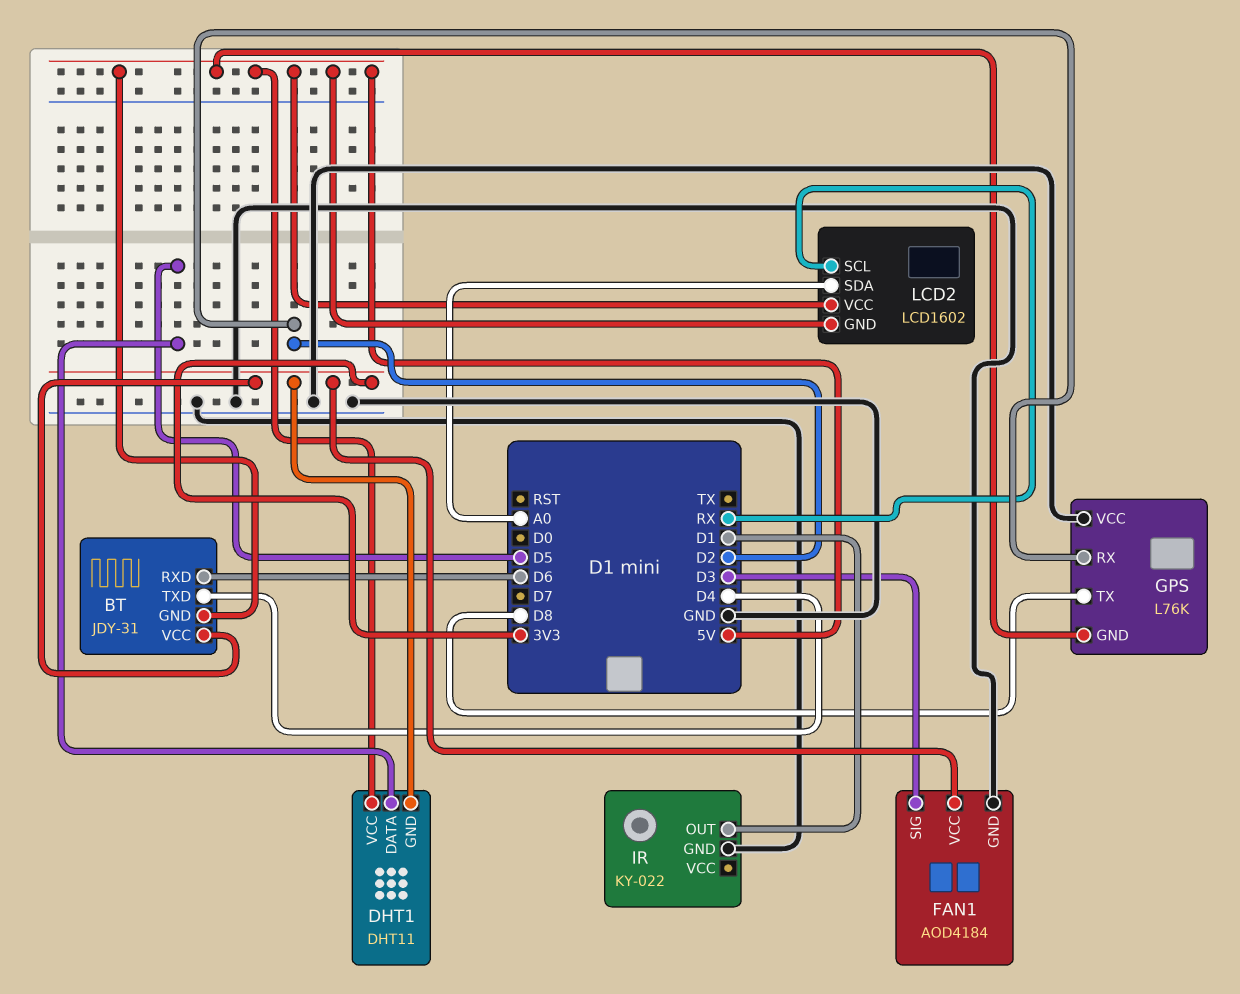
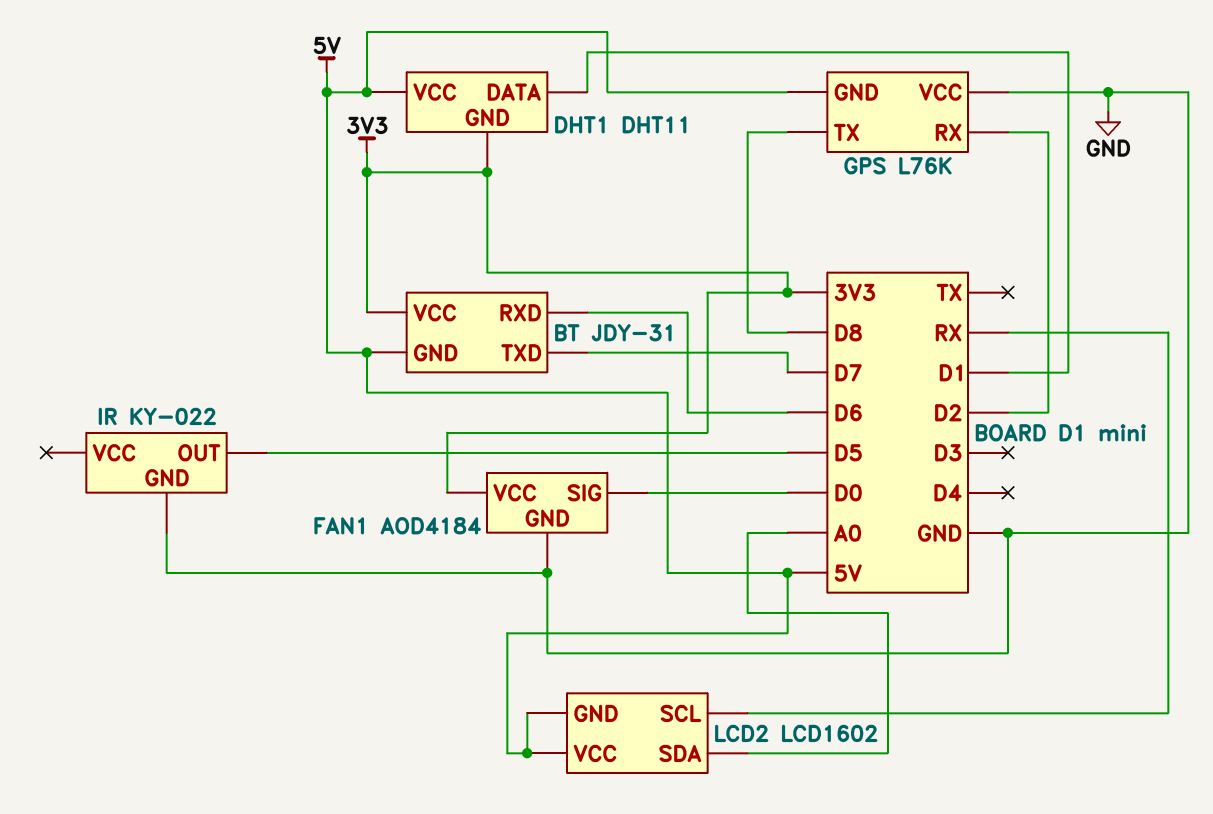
BT pin TXD: D4 -> D7
DHT1 pin DATA: D5 -> D1
FAN1 pin SIG: D3 -> D0
IR pin OUT: D1 -> D5

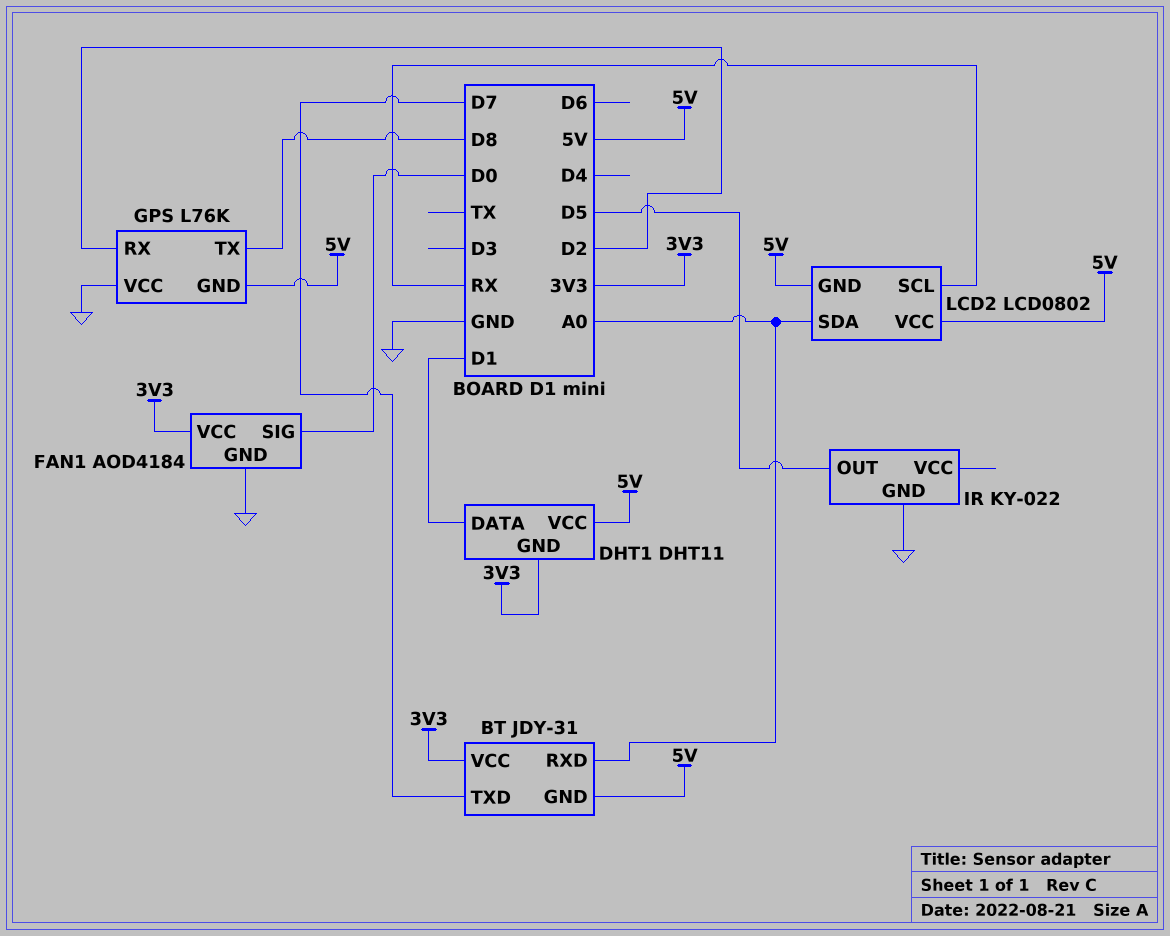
BT pin RXD: D6 -> A0
LCD2: LCD1602 -> LCD0802

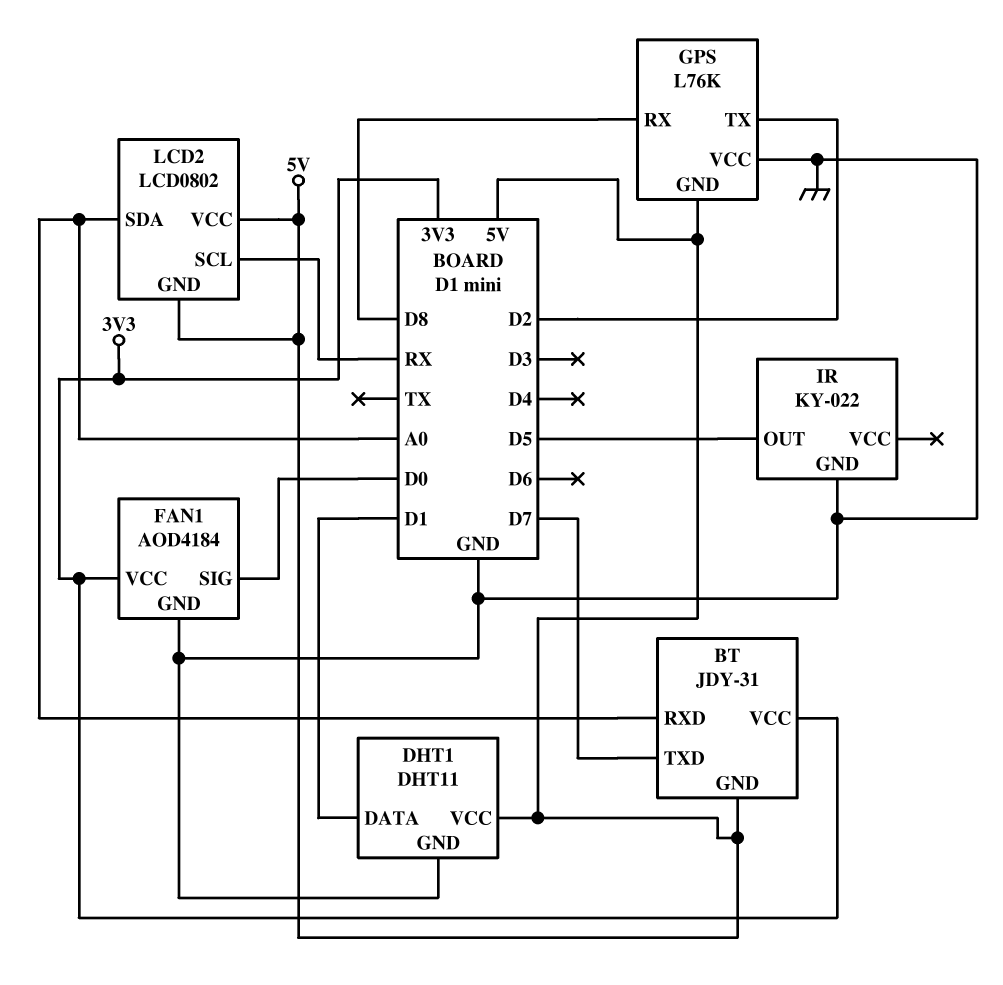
DHT1 pin GND: 3V3 -> GND
GPS pin RX: D2 -> D8
GPS pin TX: D8 -> D2

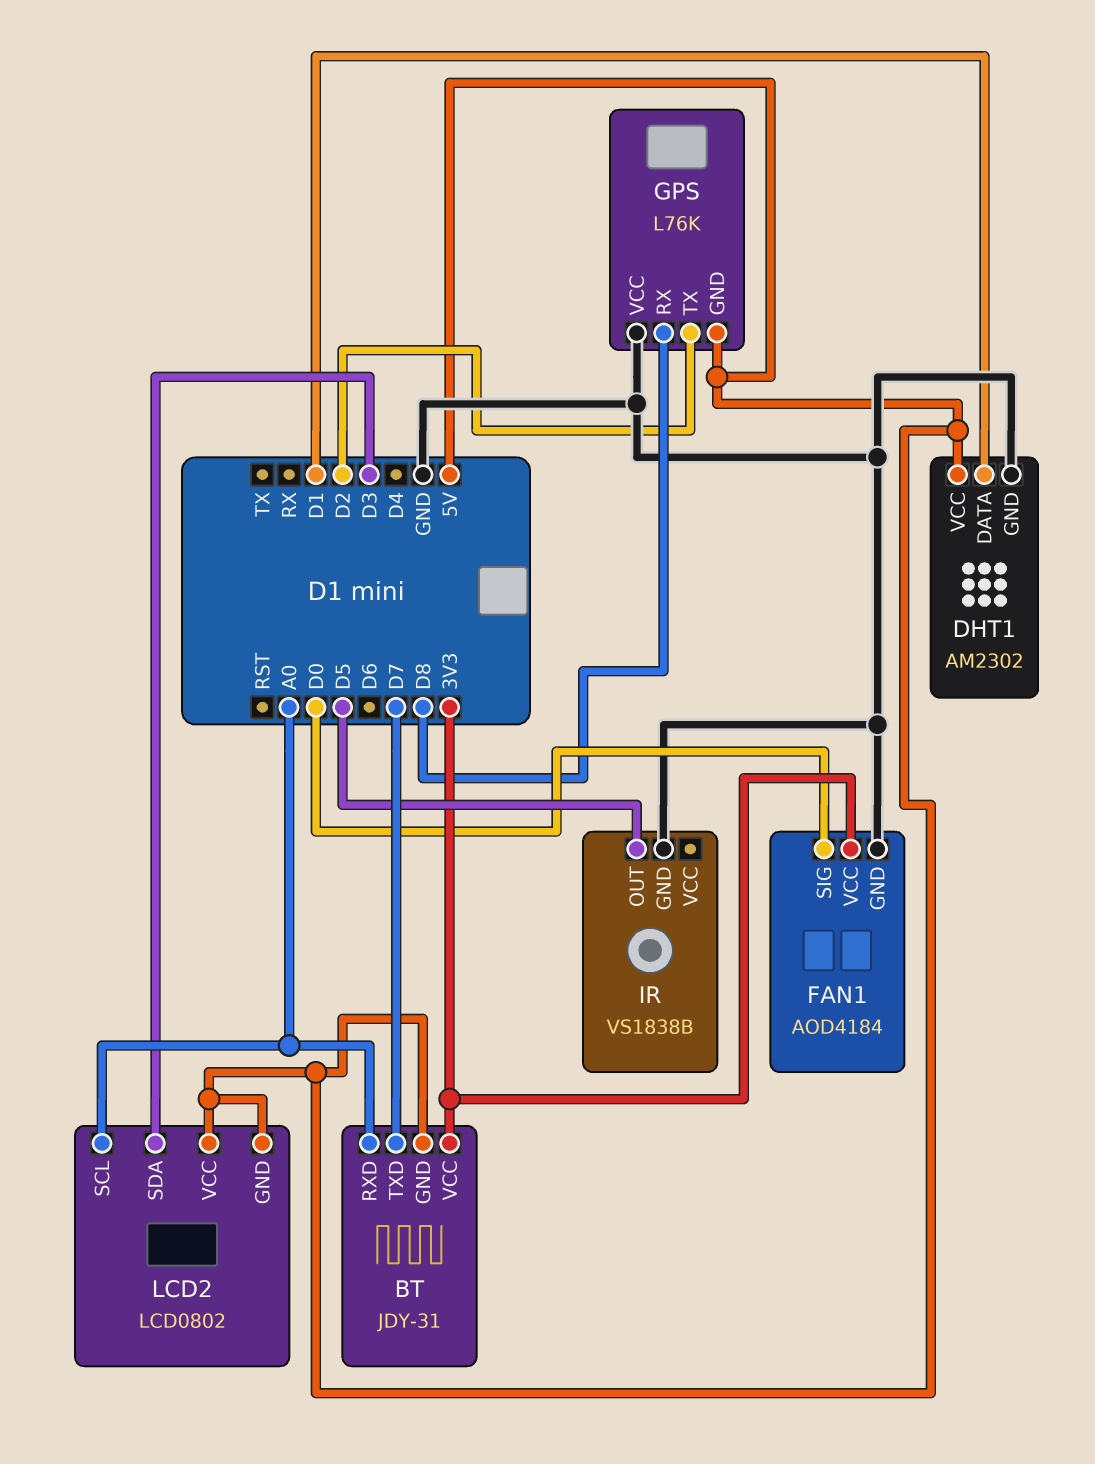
DHT1: DHT11 -> AM2302
IR: KY-022 -> VS1838B
LCD2 pin SCL: RX -> A0
LCD2 pin SDA: A0 -> D3

